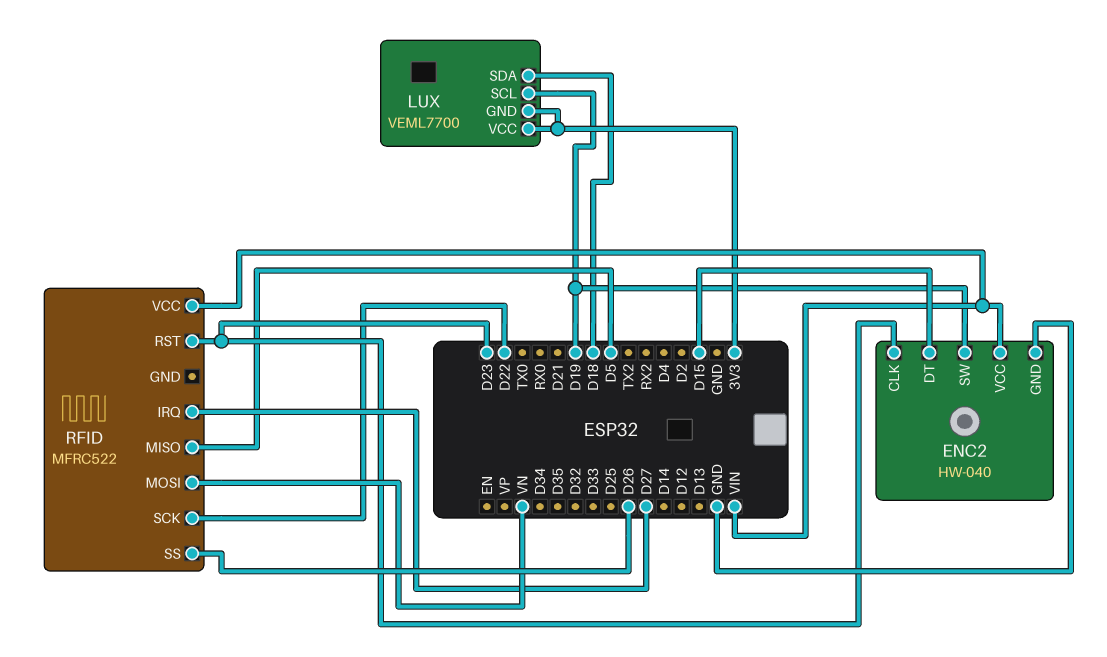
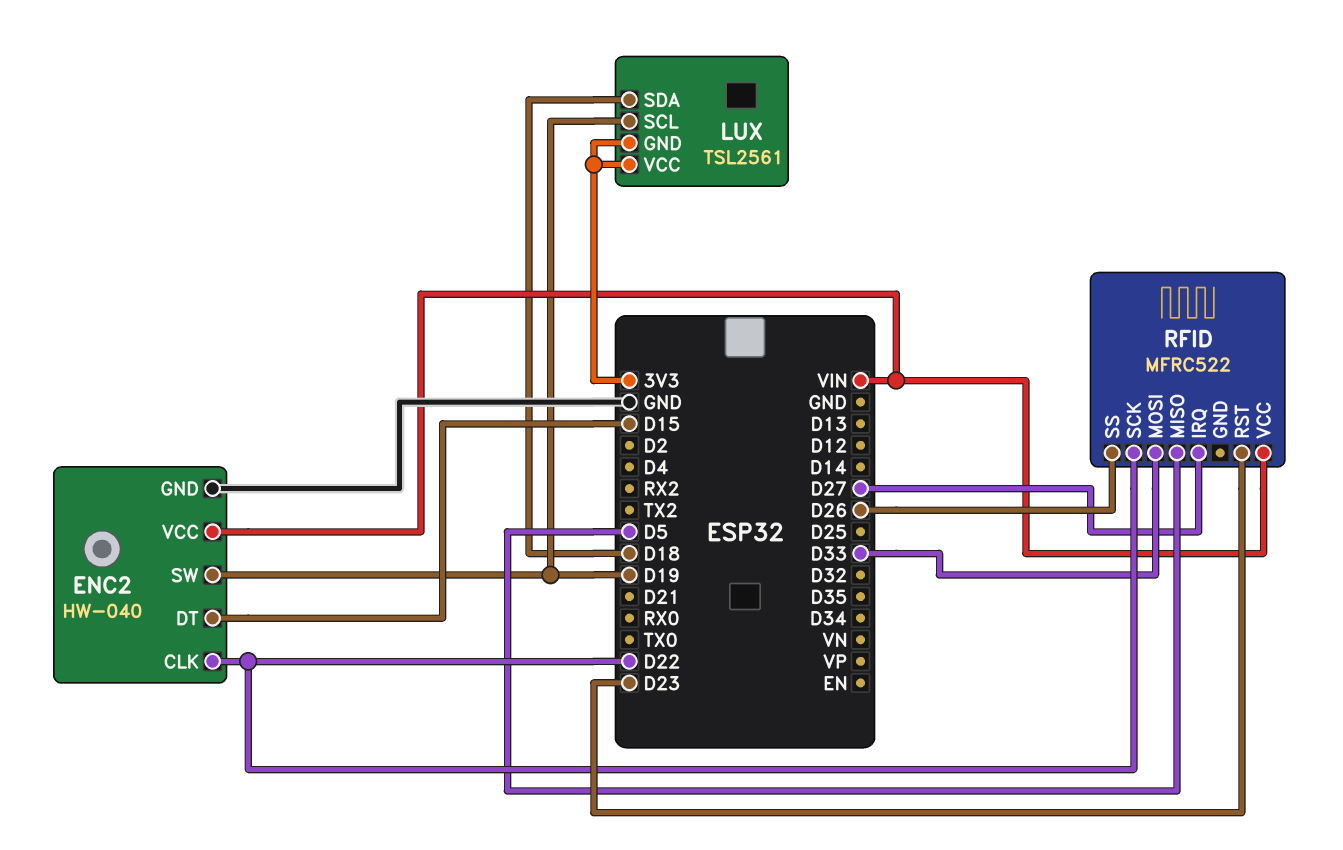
ENC2 pin CLK: D23 -> D22
LUX: VEML7700 -> TSL2561
RFID pin MOSI: VN -> D33

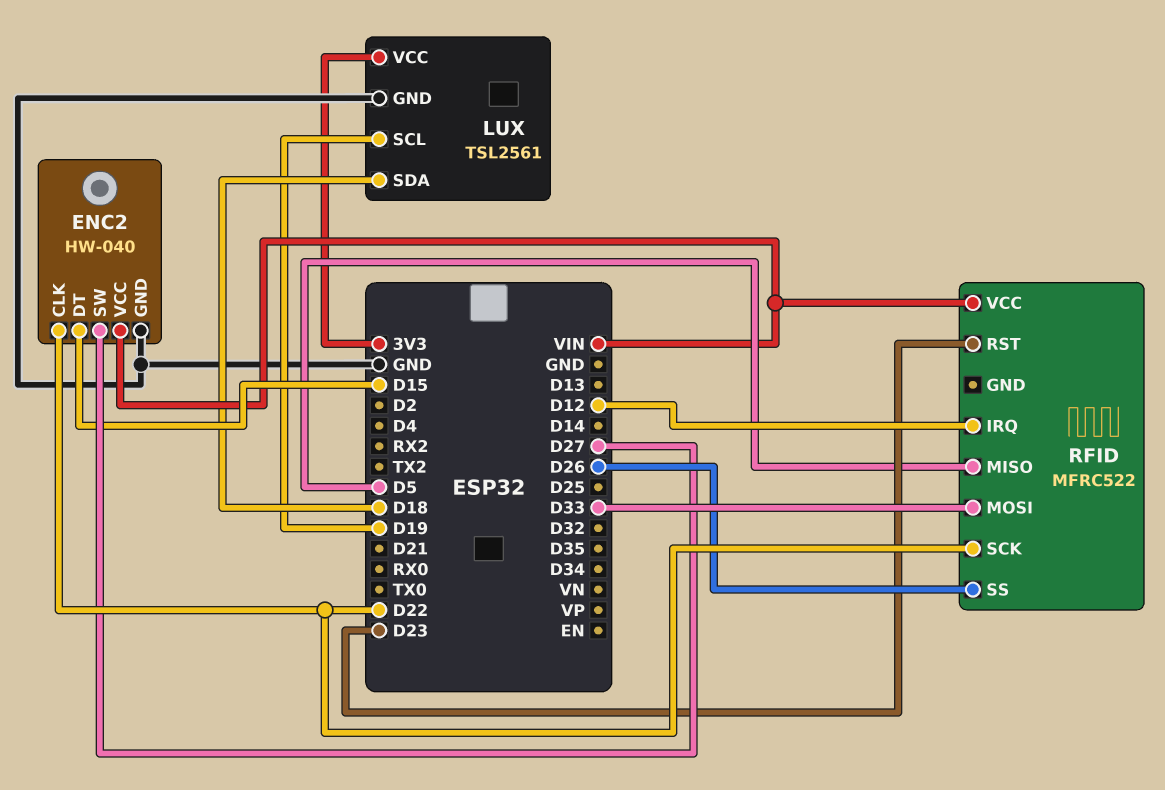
ENC2 pin SW: D19 -> D27
LUX pin GND: 3V3 -> GND
RFID pin IRQ: D27 -> D12

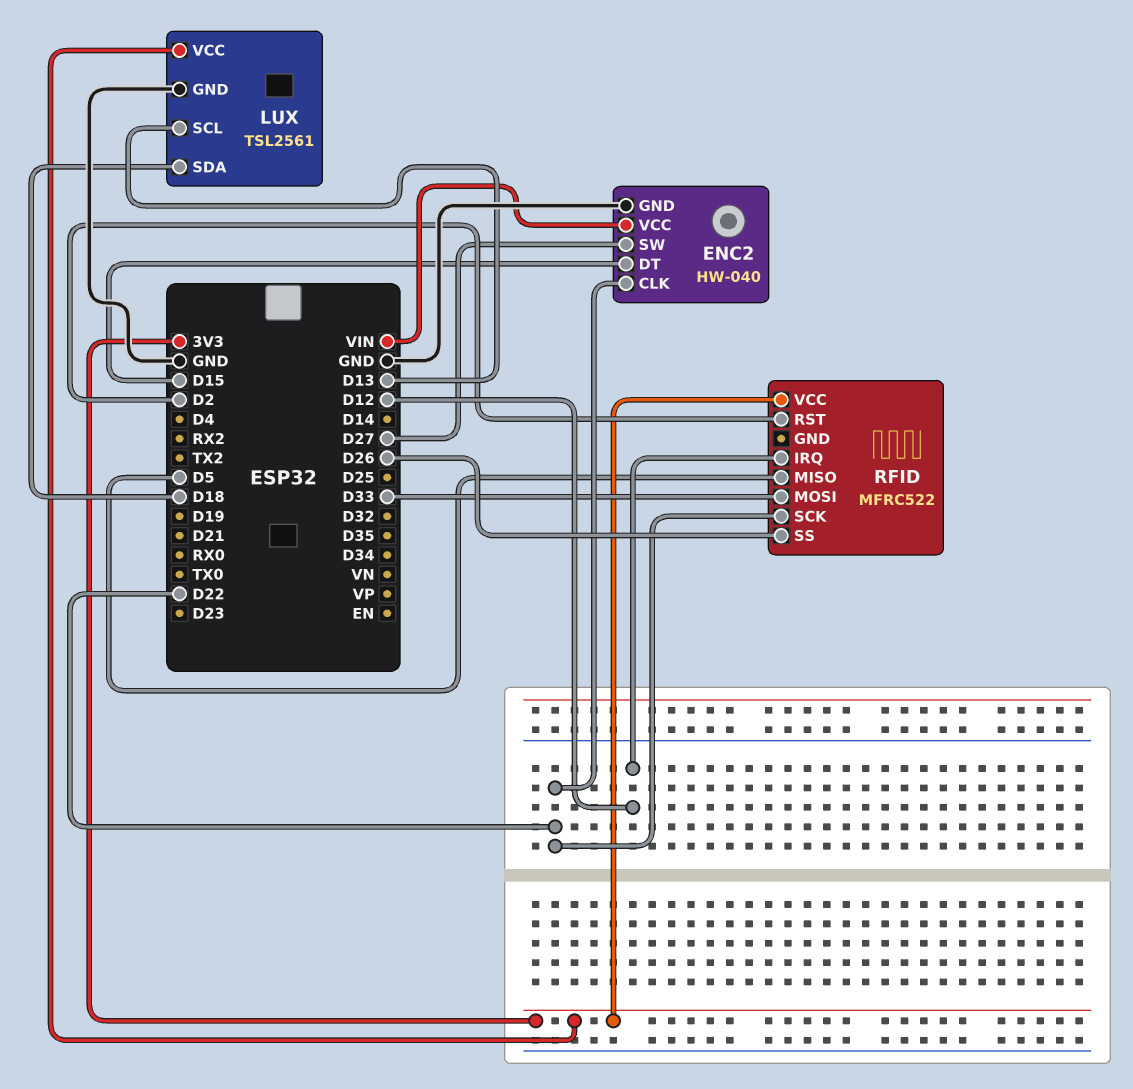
LUX pin SCL: D19 -> D13
RFID pin RST: D23 -> D2
RFID pin VCC: VIN -> 3V3

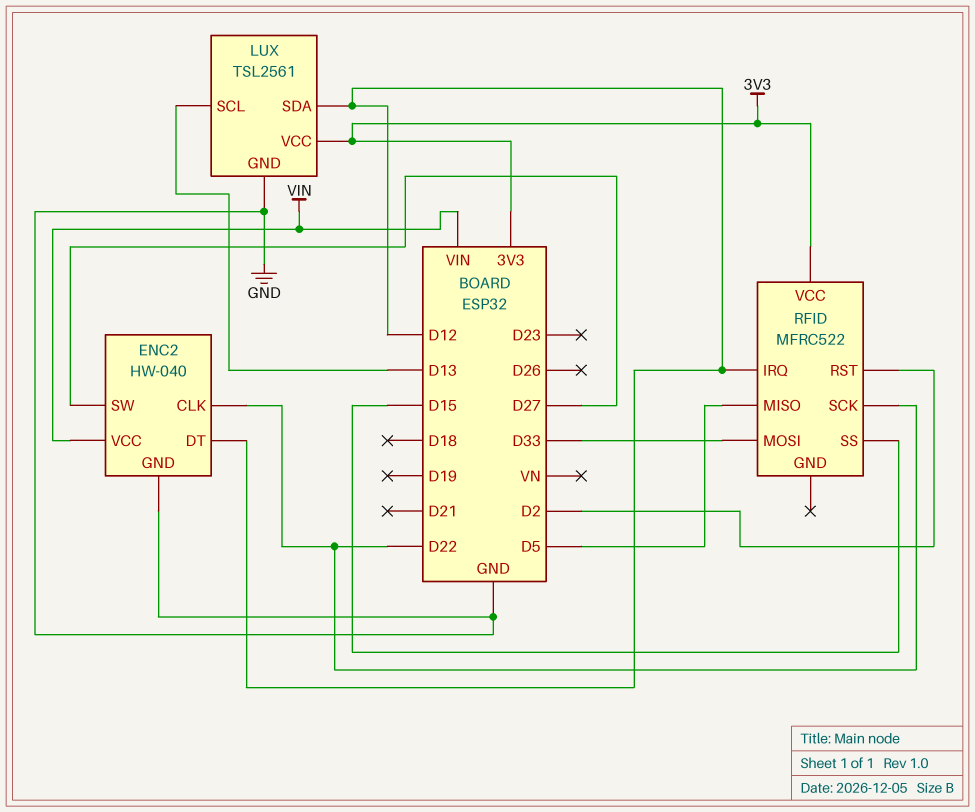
ENC2 pin DT: D15 -> D12
LUX pin SDA: D18 -> D12
RFID pin SS: D26 -> D15

